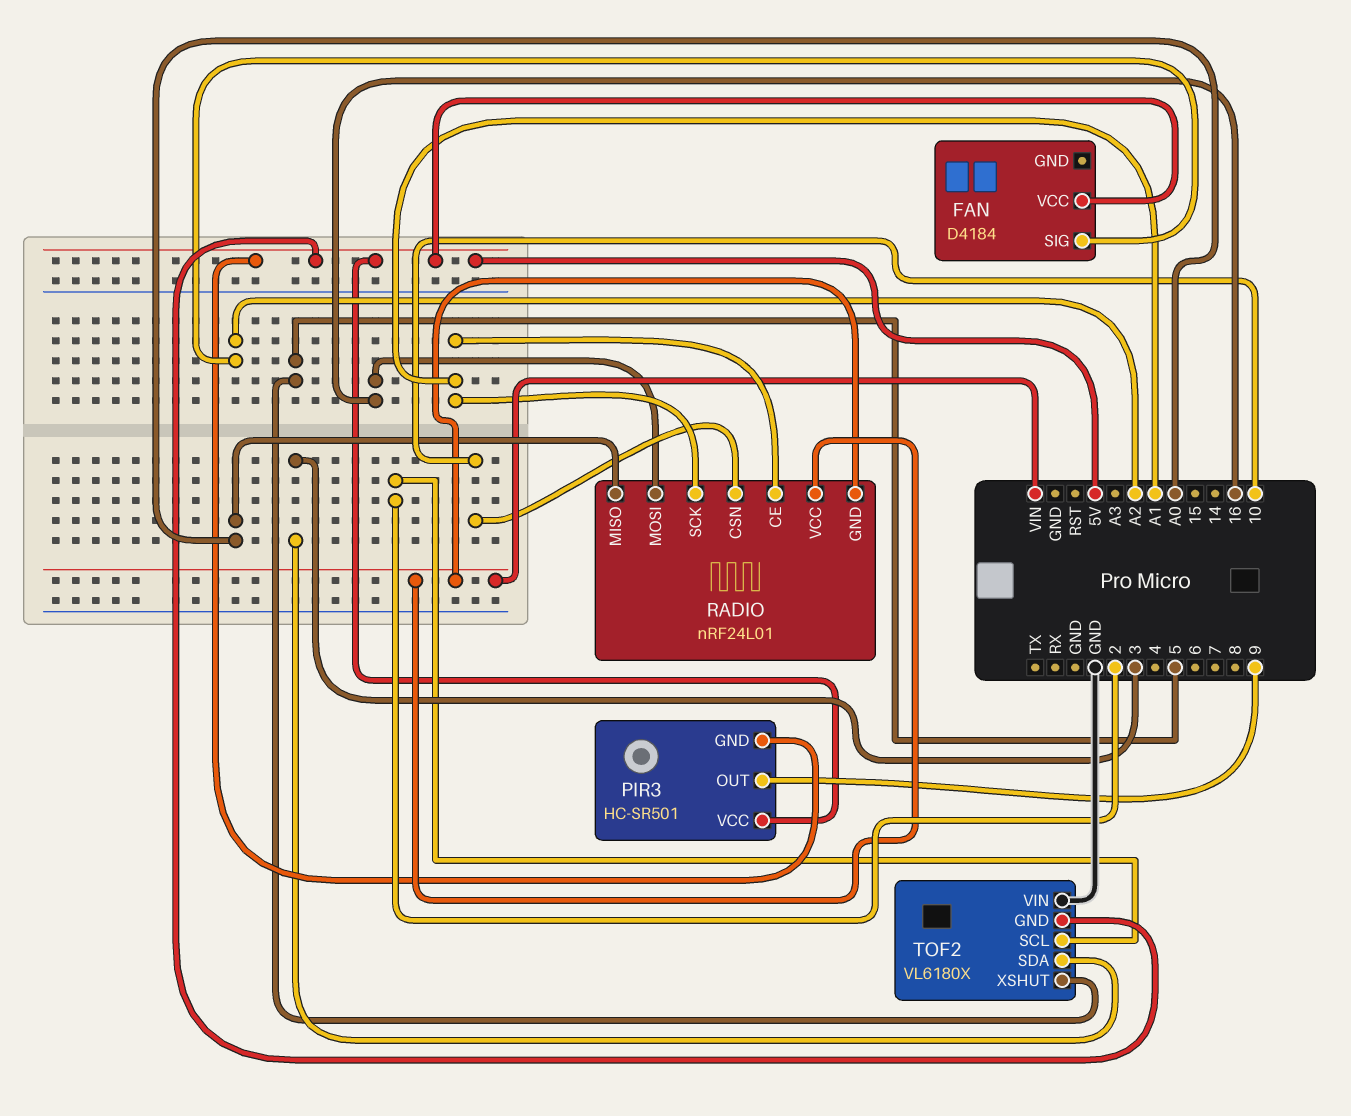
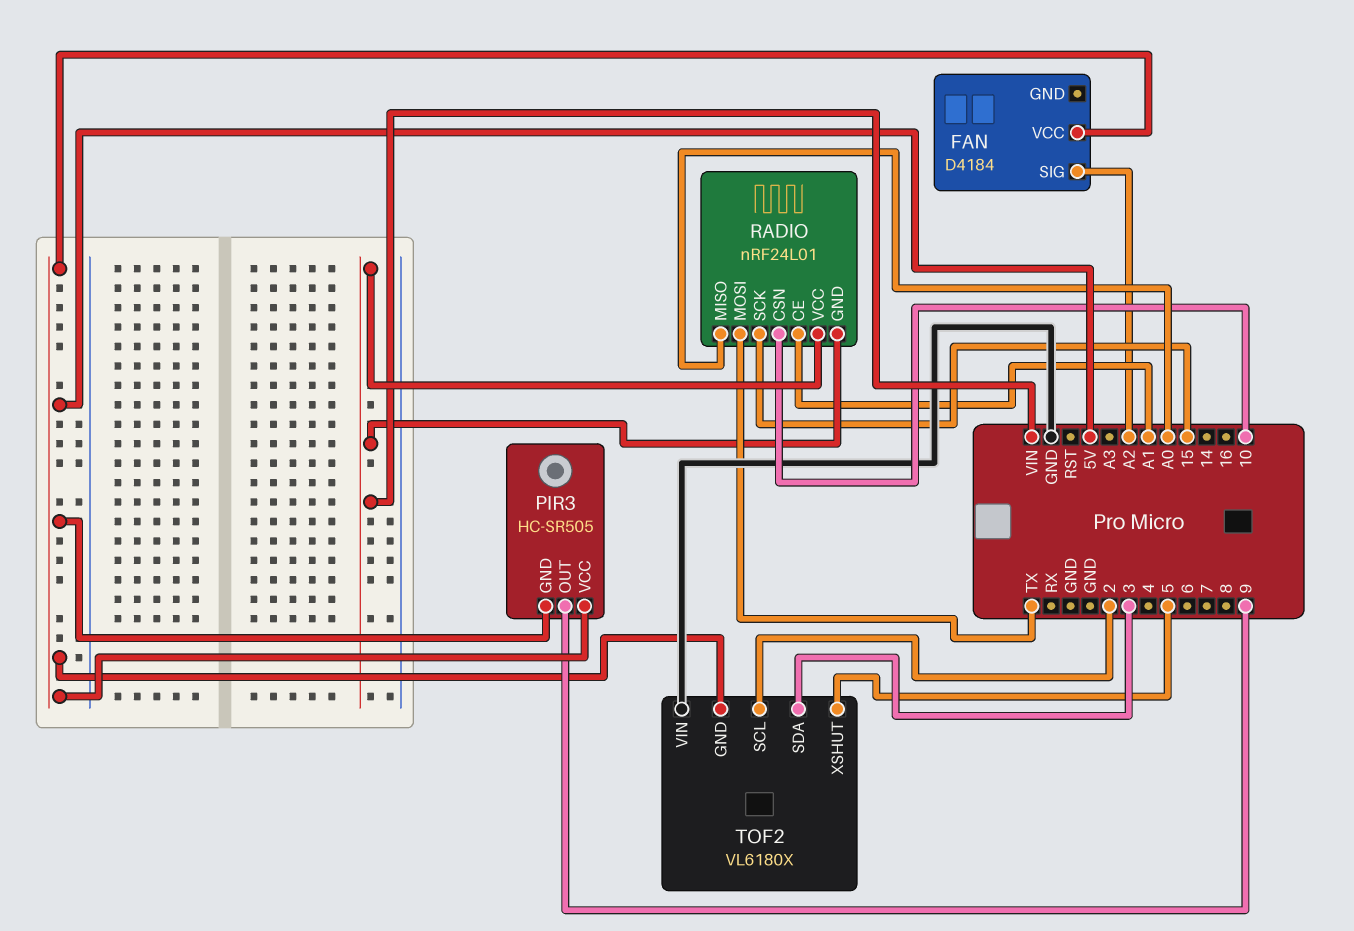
PIR3: HC-SR501 -> HC-SR505
RADIO pin MOSI: 16 -> TX
RADIO pin SCK: A1 -> 15

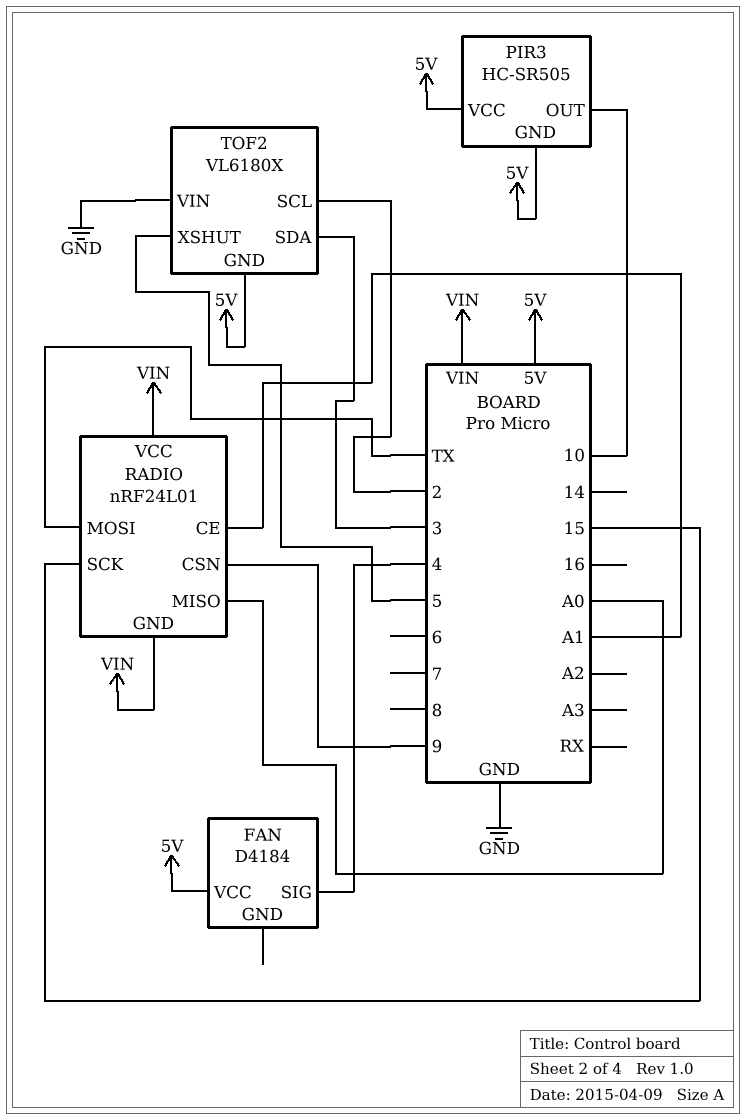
FAN pin SIG: A2 -> 4
PIR3 pin OUT: 9 -> 10
RADIO pin CSN: 10 -> 9

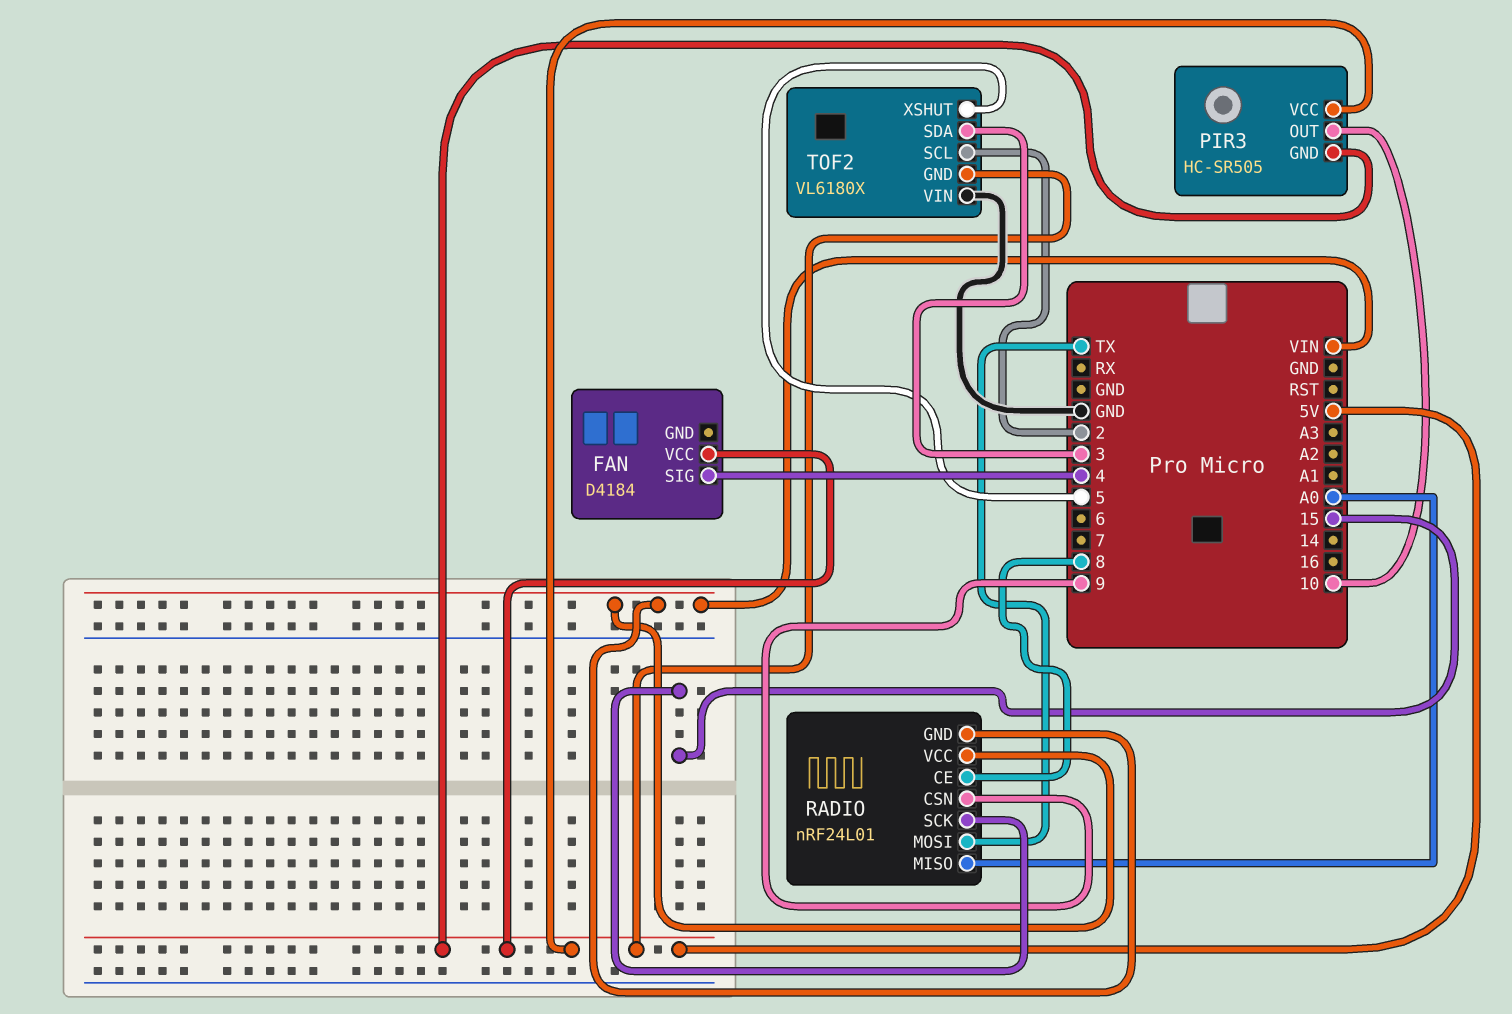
RADIO pin CE: A1 -> 8

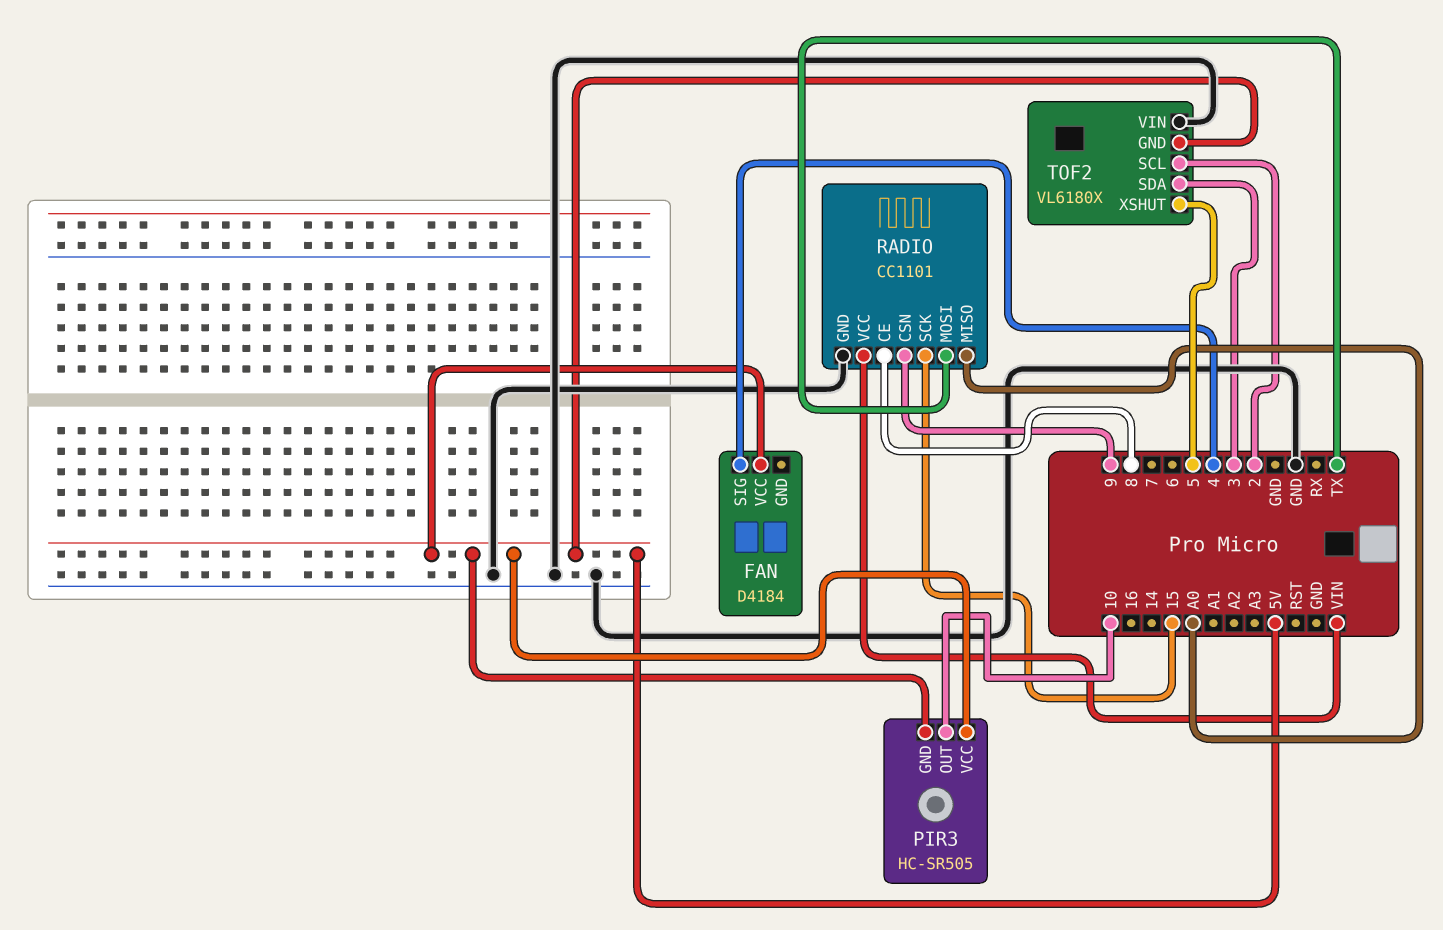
RADIO: nRF24L01 -> CC1101
RADIO pin GND: VIN -> GND

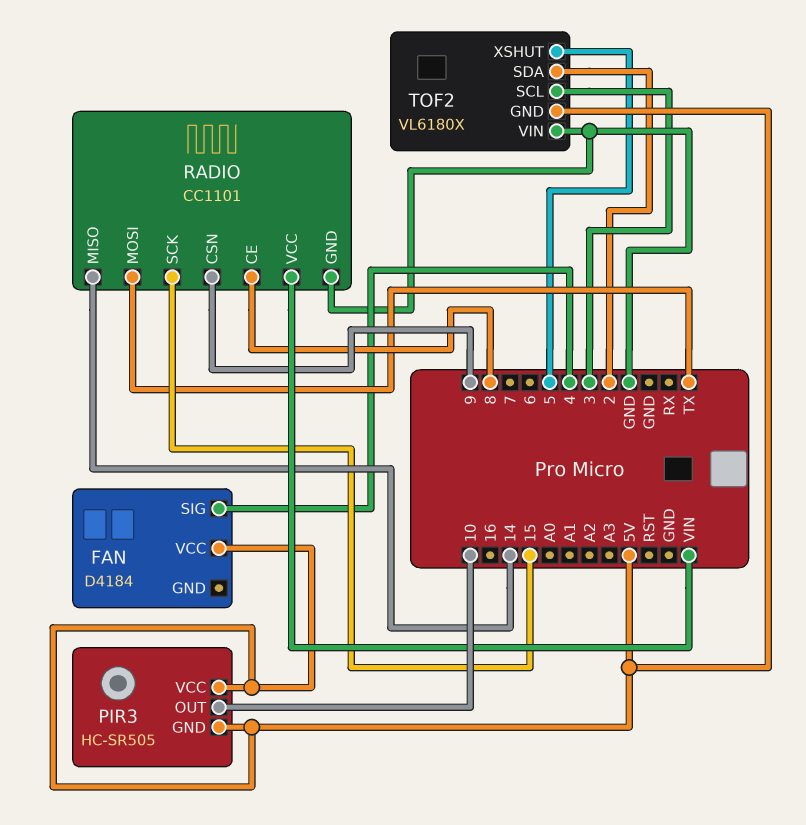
RADIO pin MISO: A0 -> 14
TOF2 pin SCL: 2 -> 3
TOF2 pin SDA: 3 -> 2

